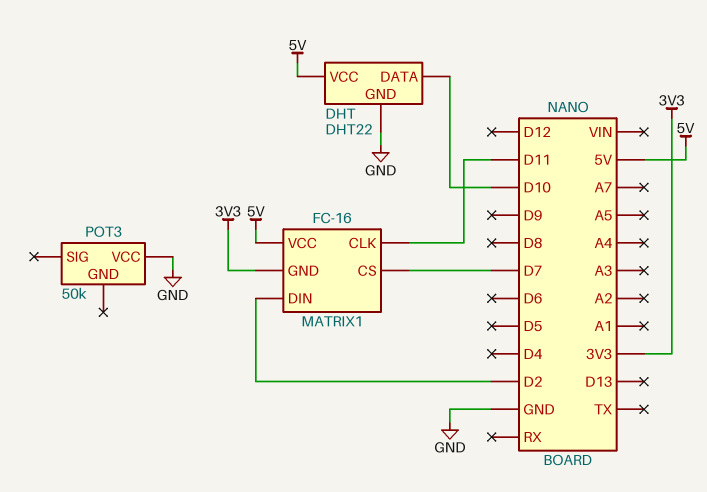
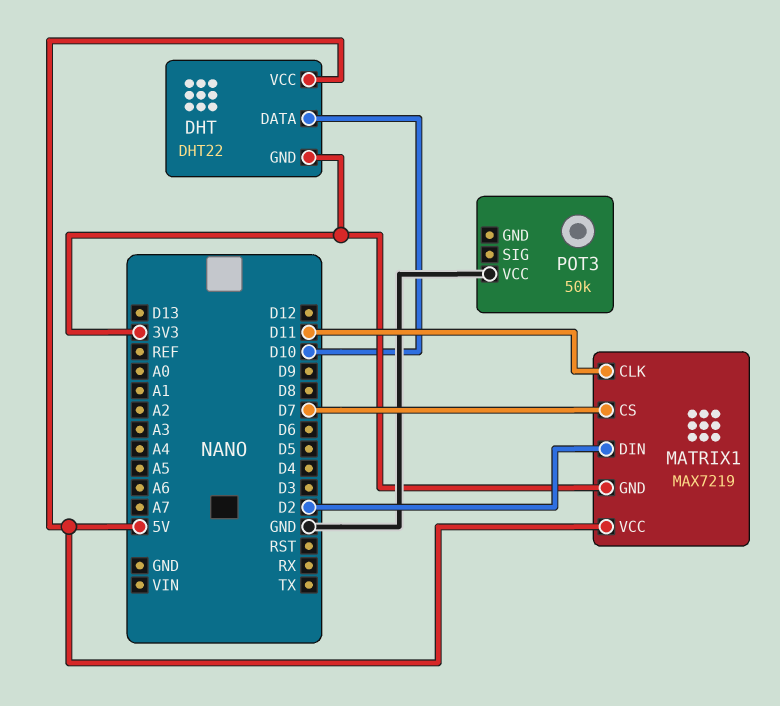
DHT pin GND: GND -> 3V3
MATRIX1: FC-16 -> MAX7219

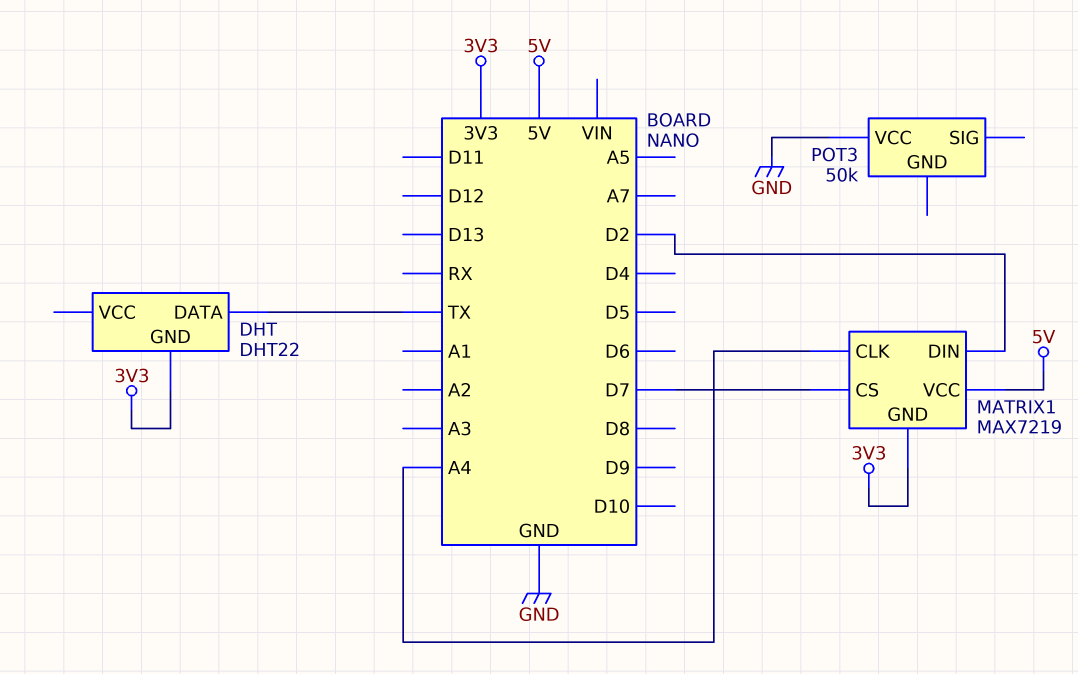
DHT pin DATA: D10 -> TX
DHT pin VCC: 5V -> none
MATRIX1 pin CLK: D11 -> A4

